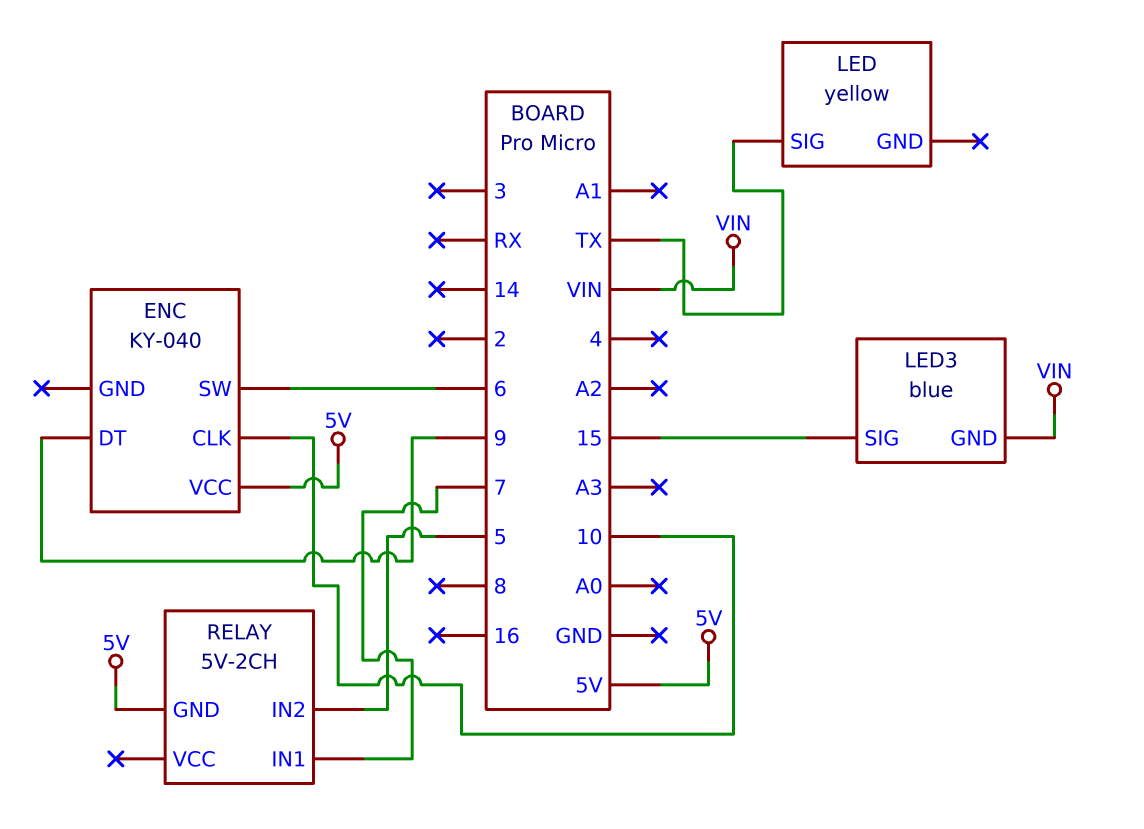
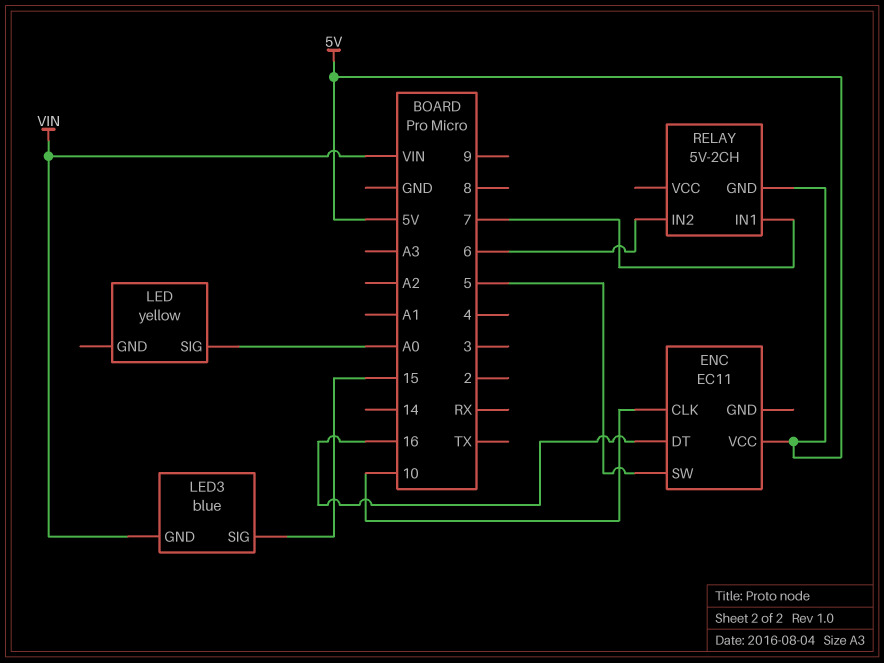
ENC: KY-040 -> EC11
ENC pin DT: 9 -> 16
ENC pin SW: 6 -> 5
LED pin SIG: TX -> A0
RELAY pin IN2: 5 -> 6

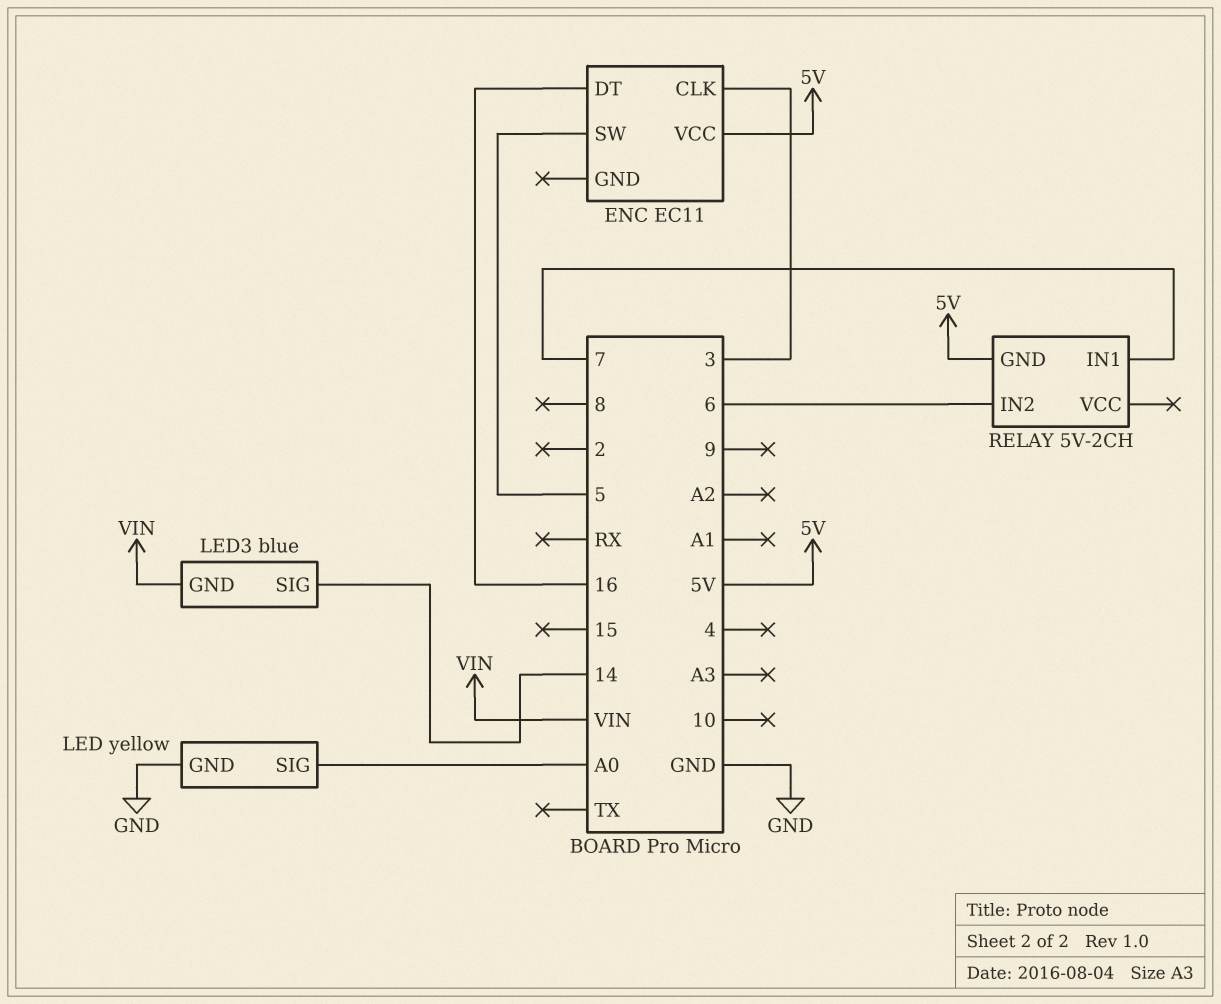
ENC pin CLK: 10 -> 3
LED pin GND: none -> GND
LED3 pin SIG: 15 -> 14

